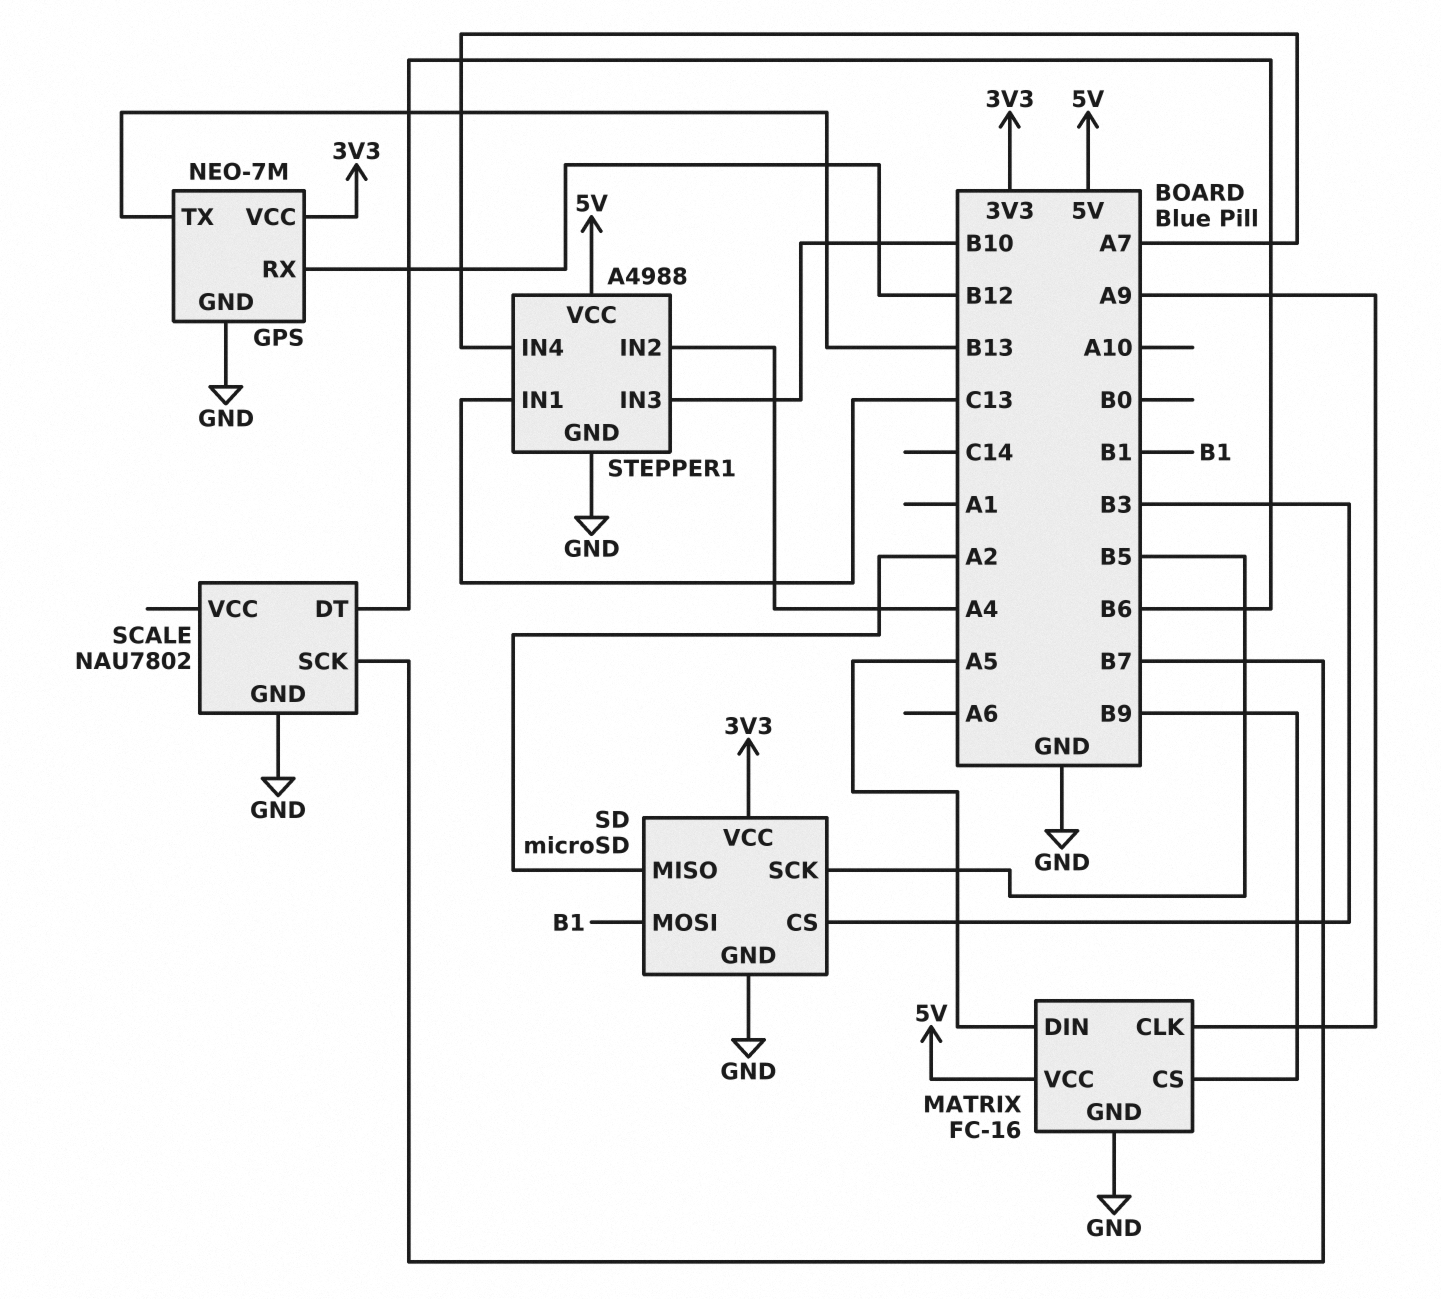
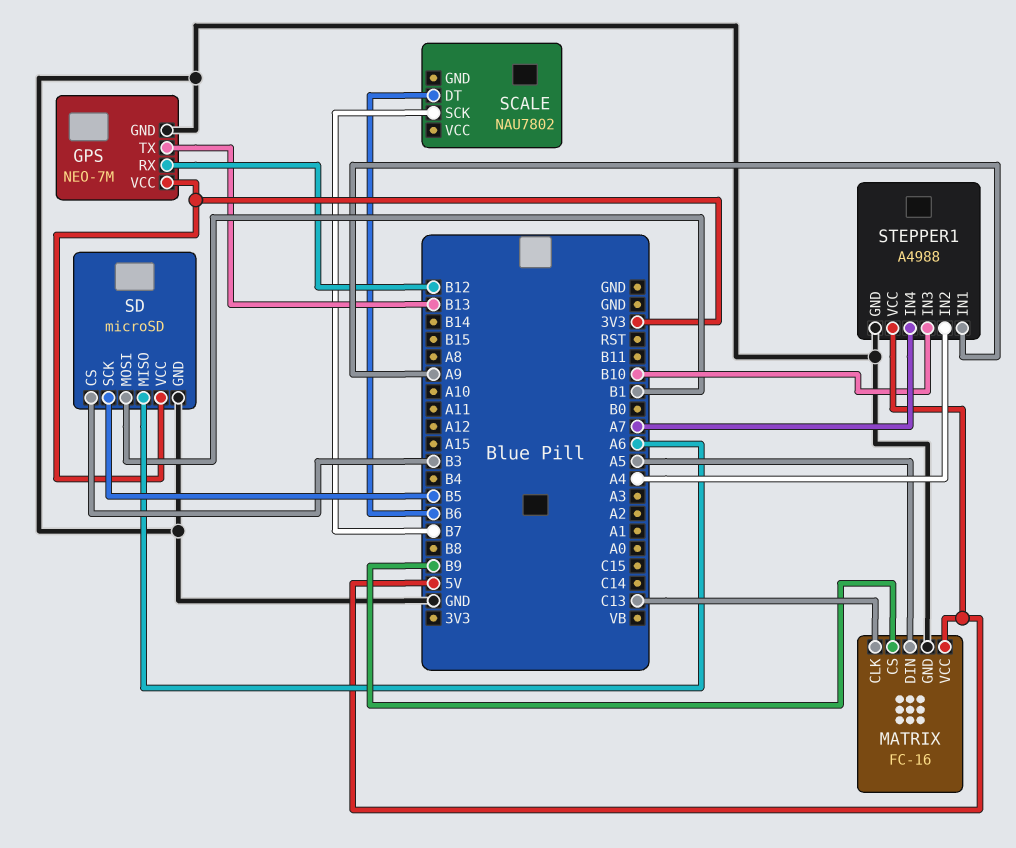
MATRIX pin CLK: A9 -> C13
SCALE pin GND: GND -> none
SD pin MISO: A2 -> A6
STEPPER1 pin IN1: C13 -> A9

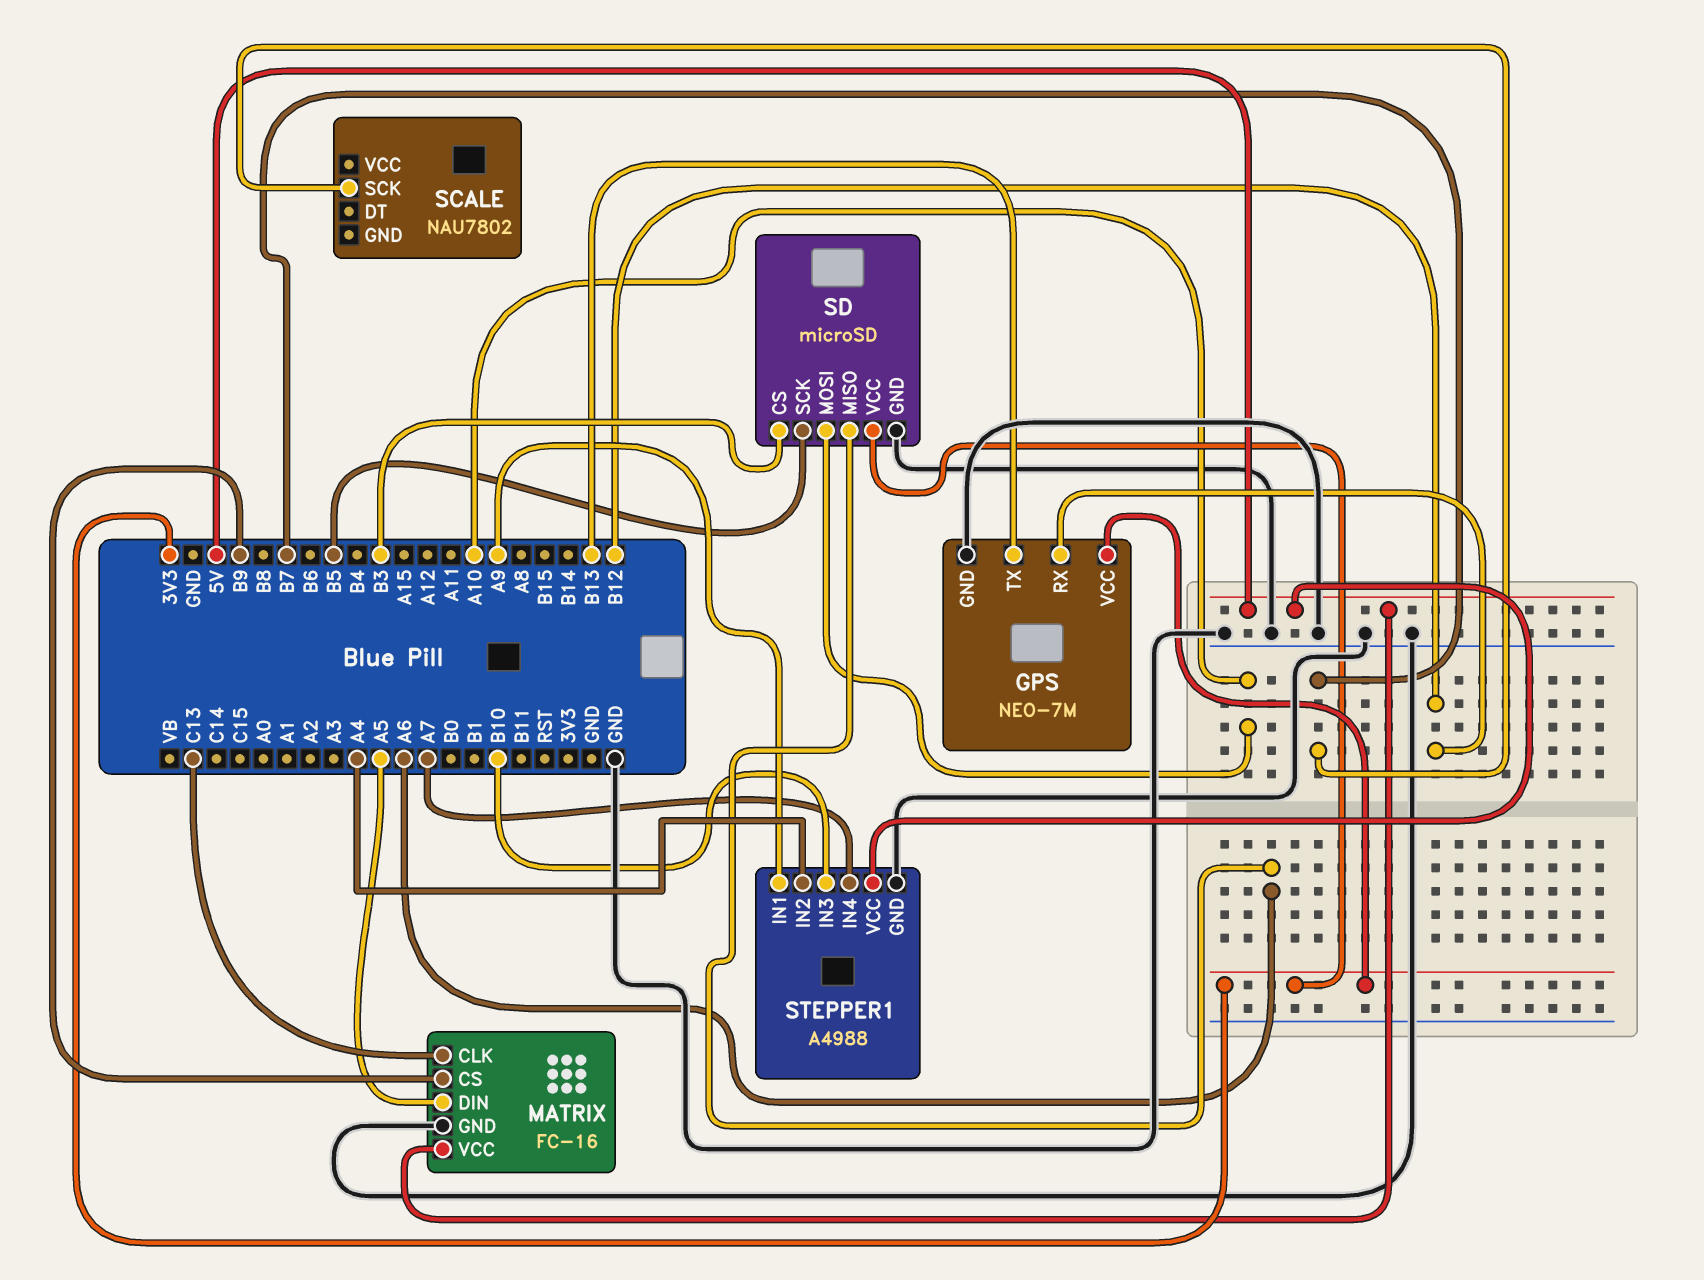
SCALE pin DT: B6 -> none
SD pin MOSI: B1 -> A10

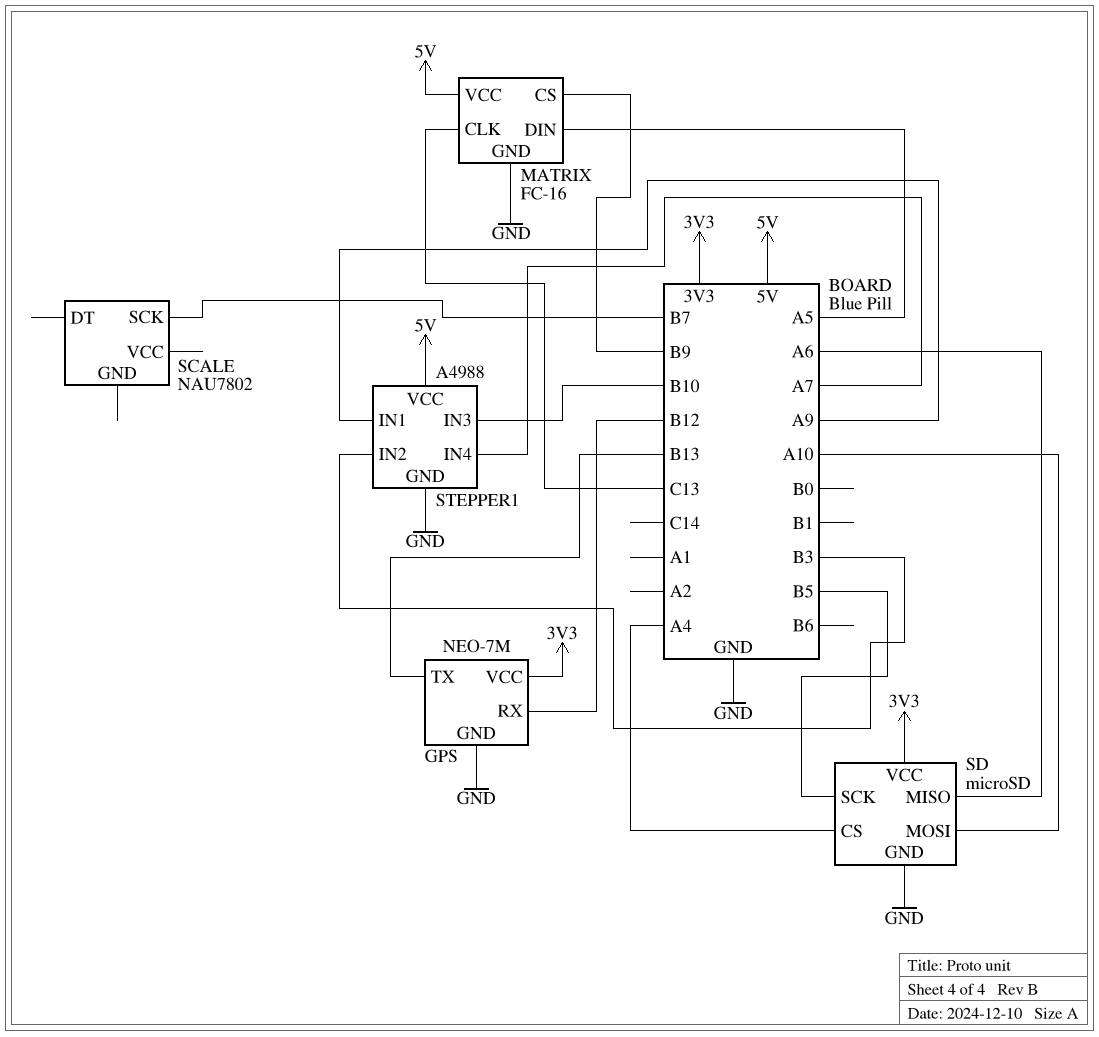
SD pin CS: B3 -> A4
STEPPER1 pin IN2: A4 -> B3

